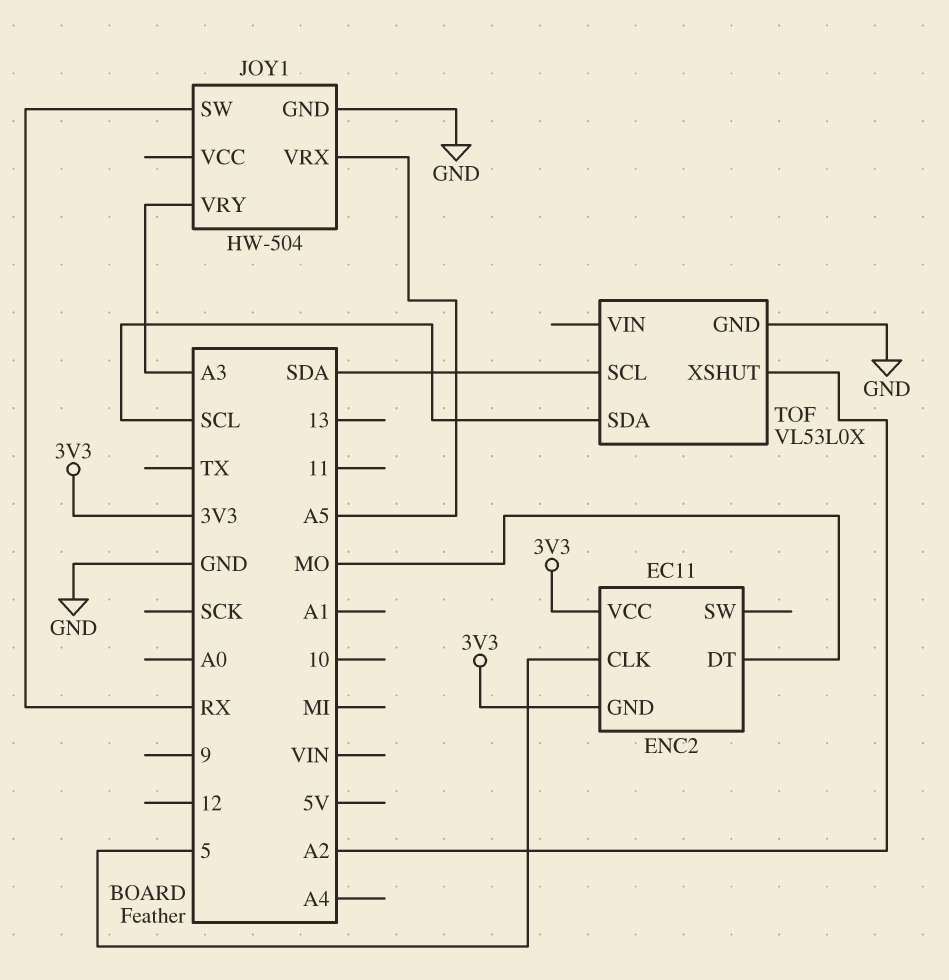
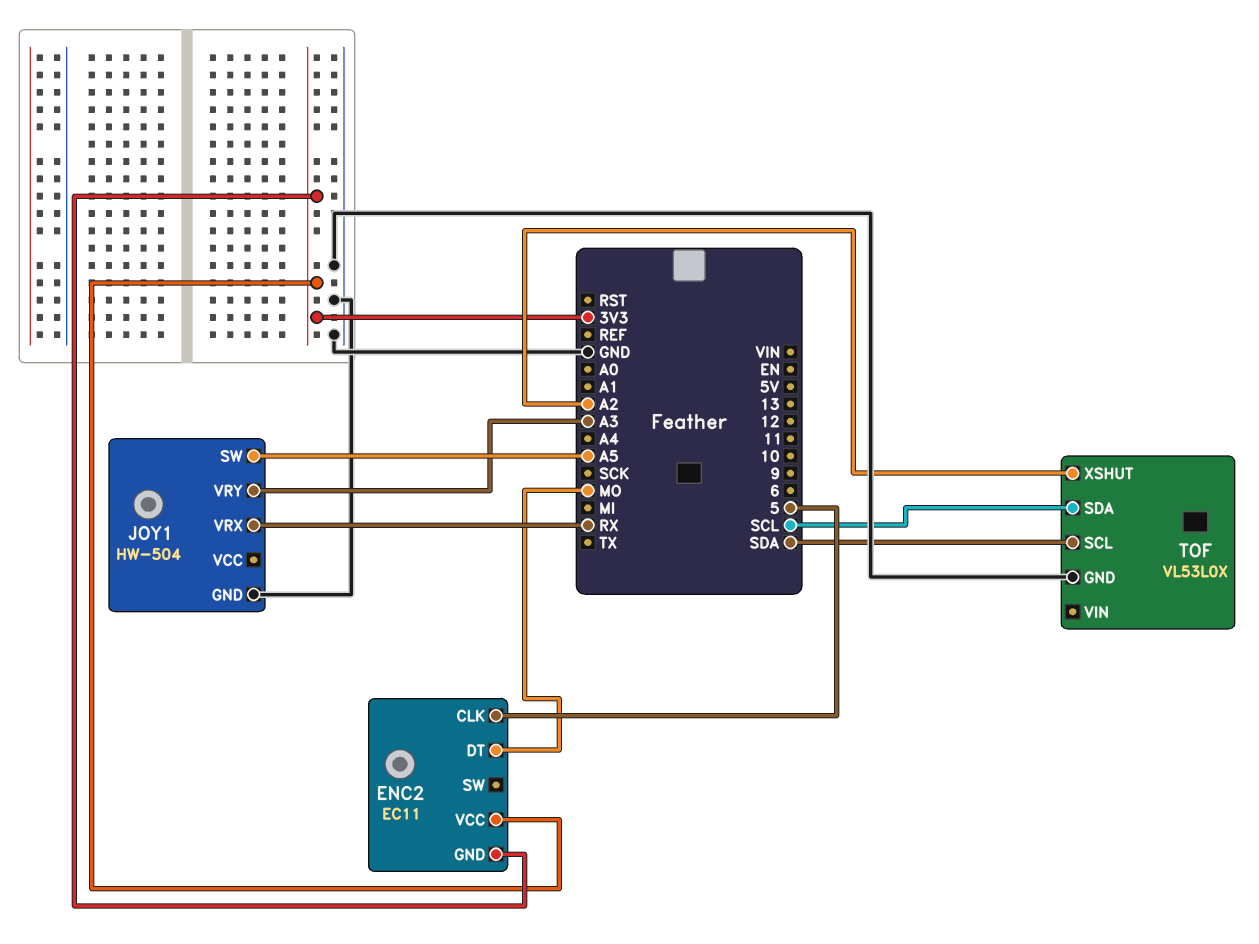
JOY1 pin SW: RX -> A5
JOY1 pin VRX: A5 -> RX

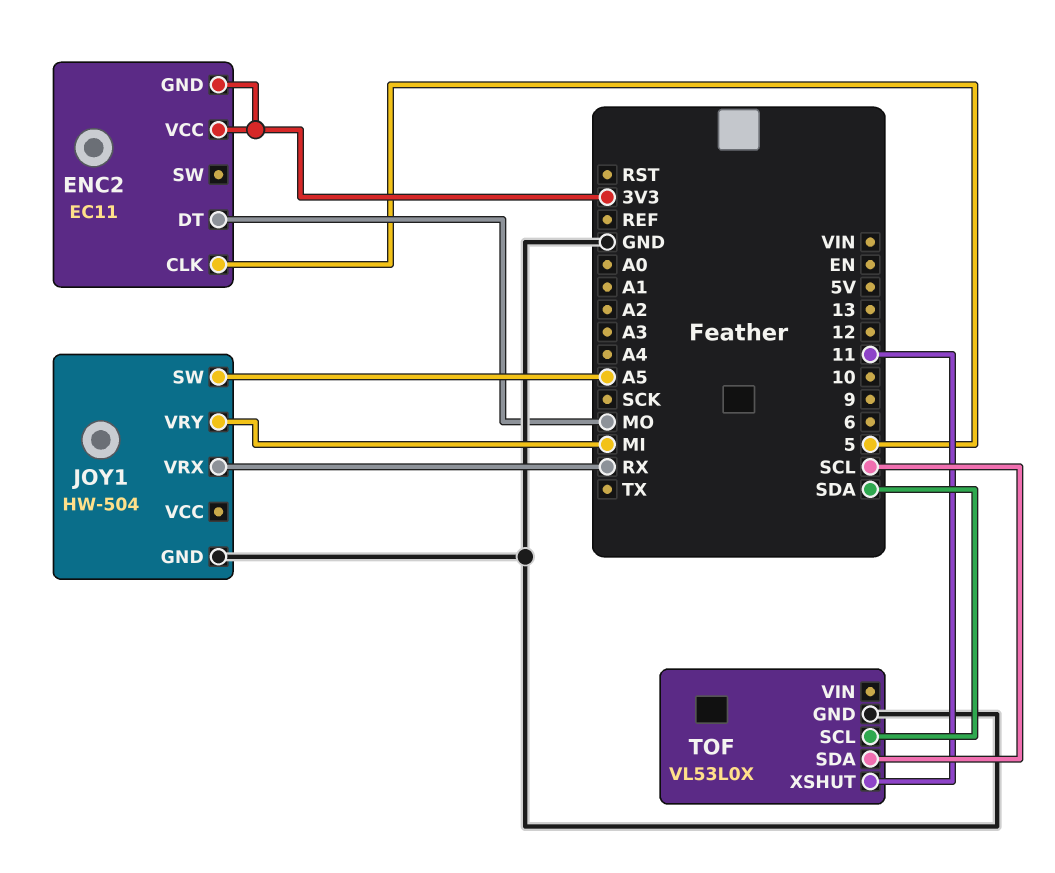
JOY1 pin VRY: A3 -> MI
TOF pin XSHUT: A2 -> 11

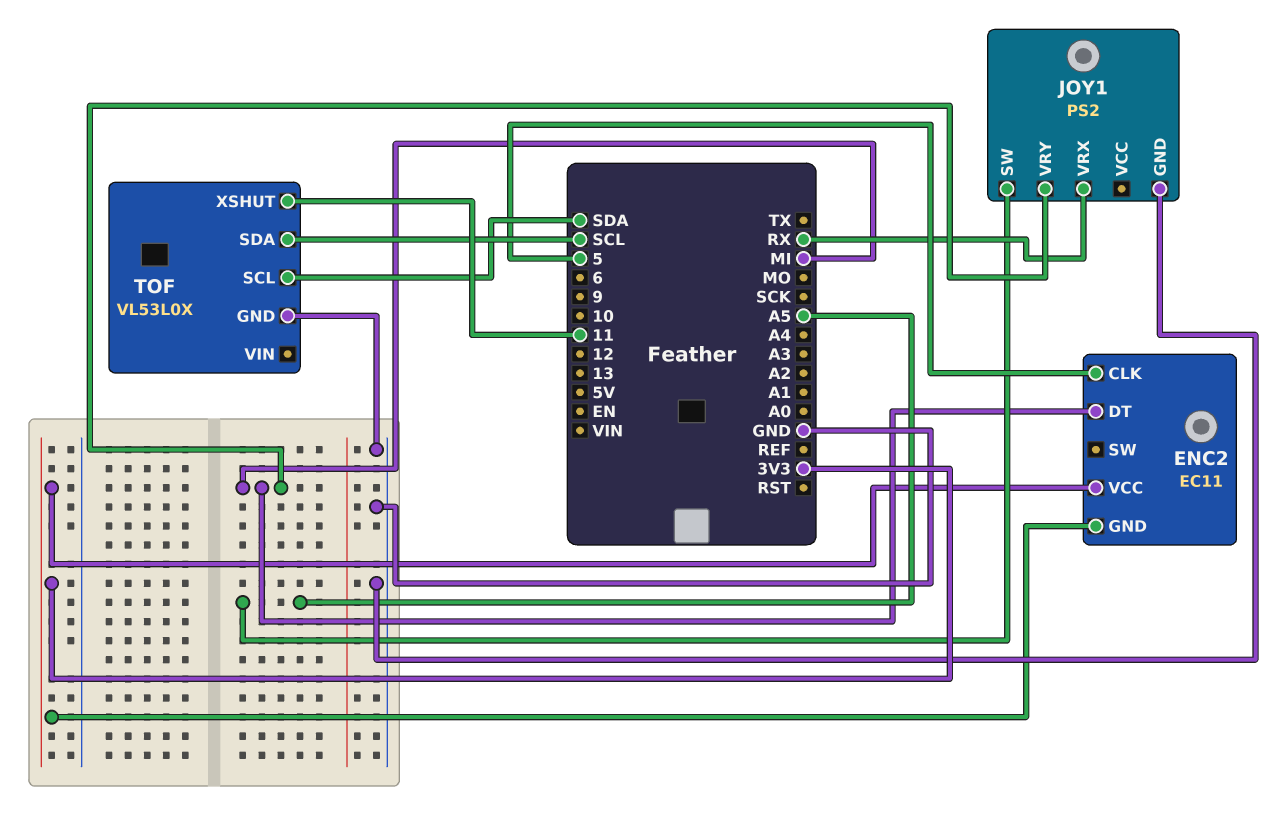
ENC2 pin DT: MO -> MI
JOY1: HW-504 -> PS2

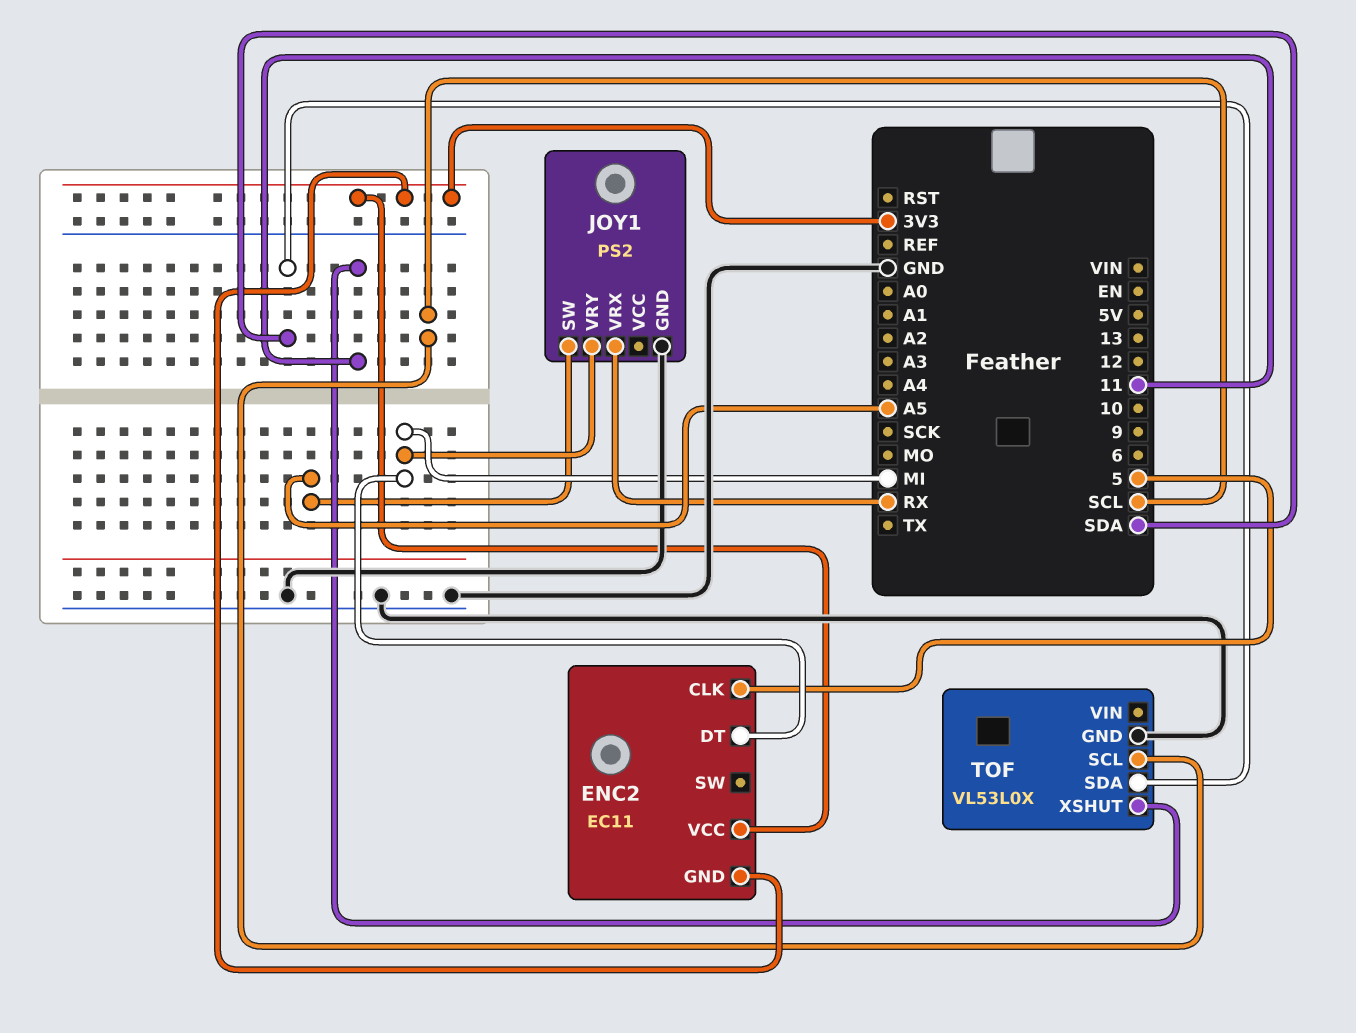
TOF pin SCL: SDA -> SCL
TOF pin SDA: SCL -> SDA

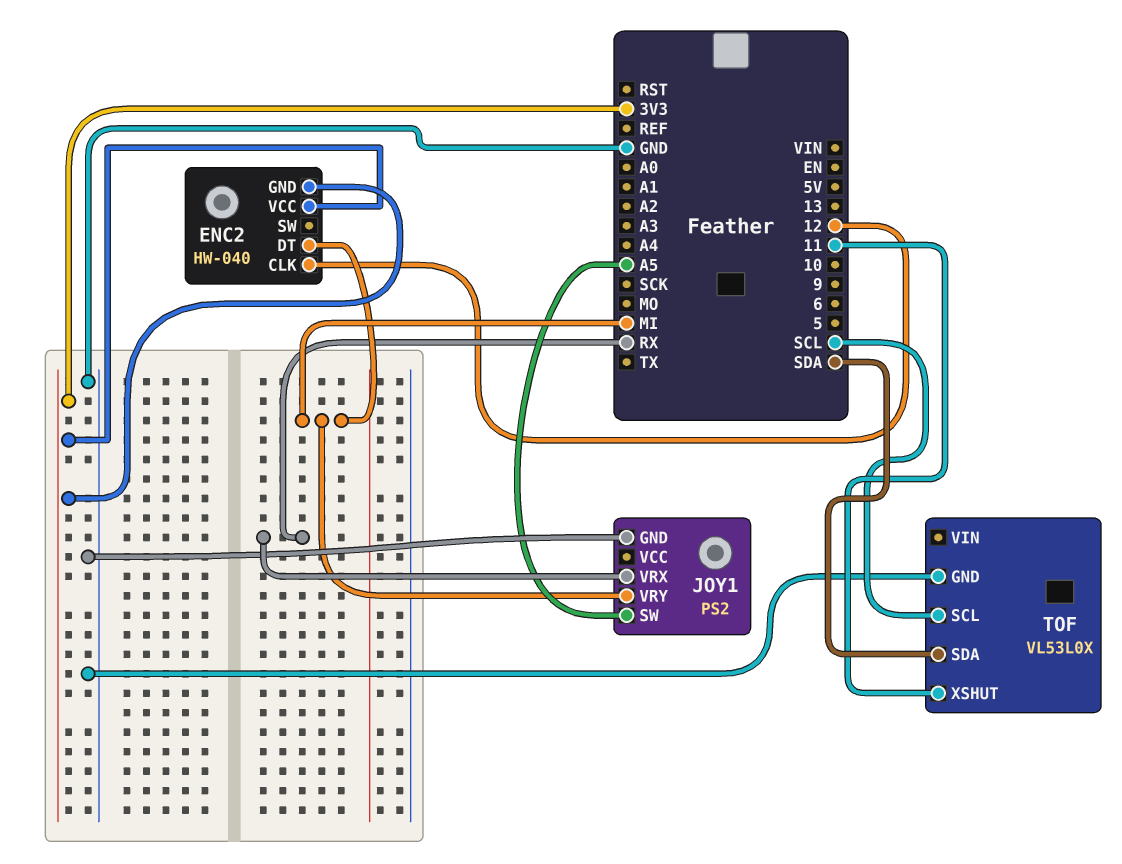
ENC2: EC11 -> HW-040
ENC2 pin CLK: 5 -> 12

